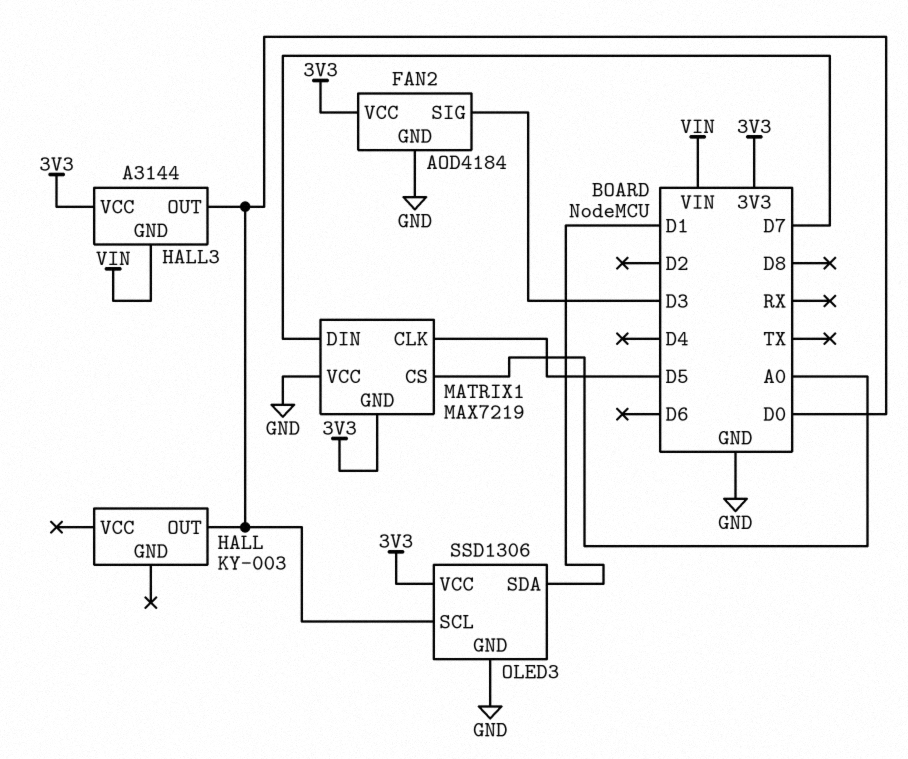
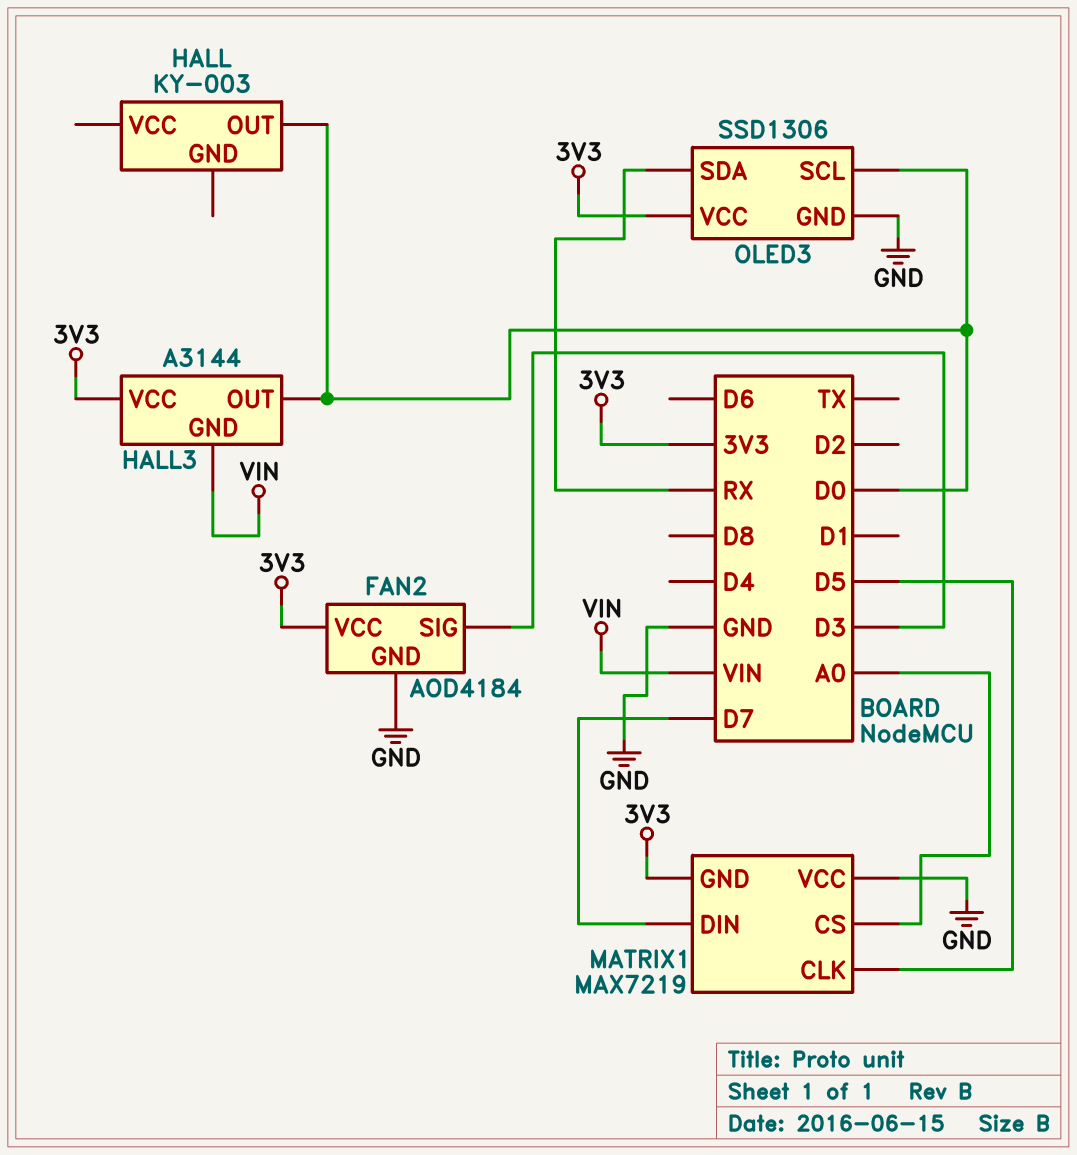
OLED3 pin SDA: D1 -> RX

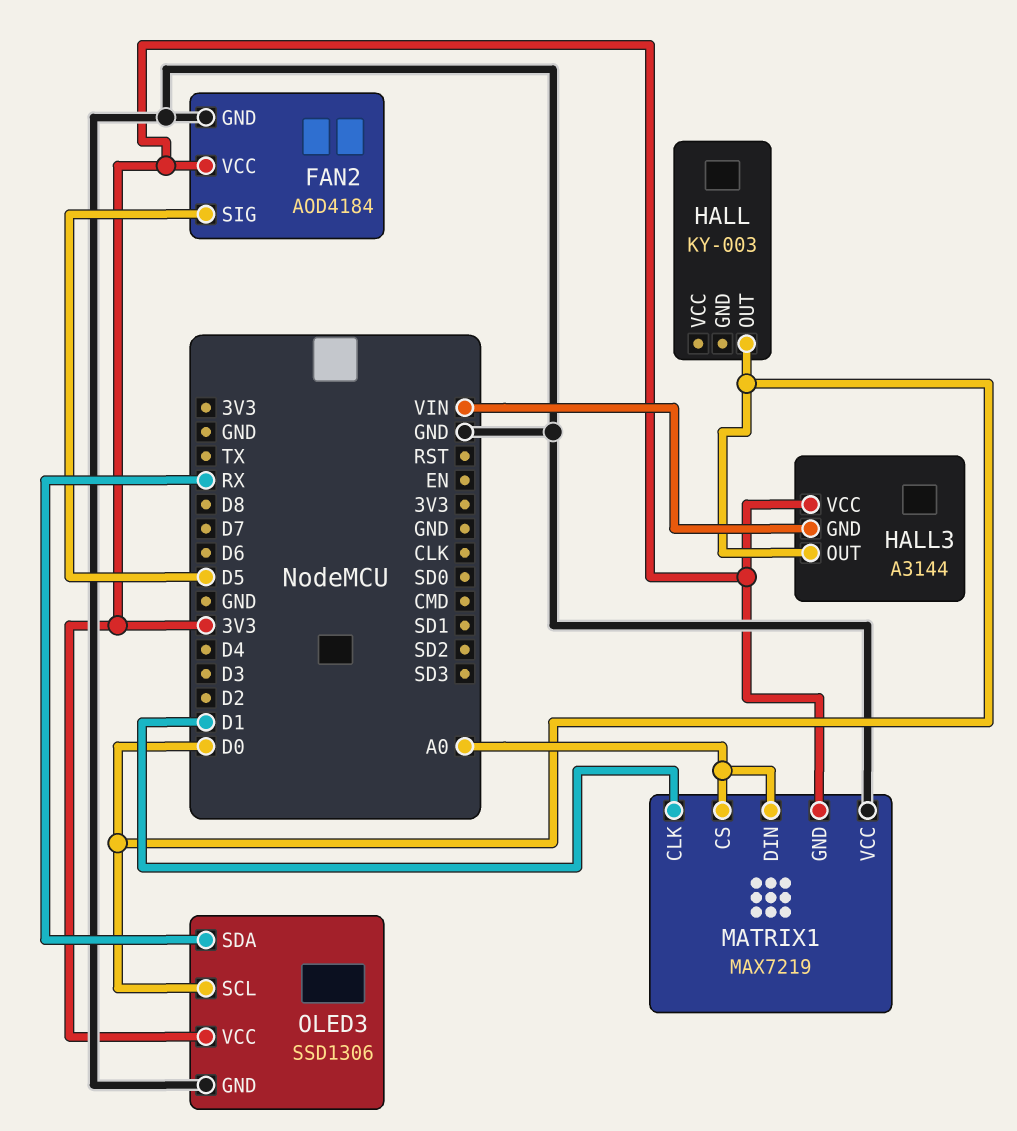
FAN2 pin SIG: D3 -> D5
MATRIX1 pin CLK: D5 -> D1
MATRIX1 pin DIN: D7 -> A0

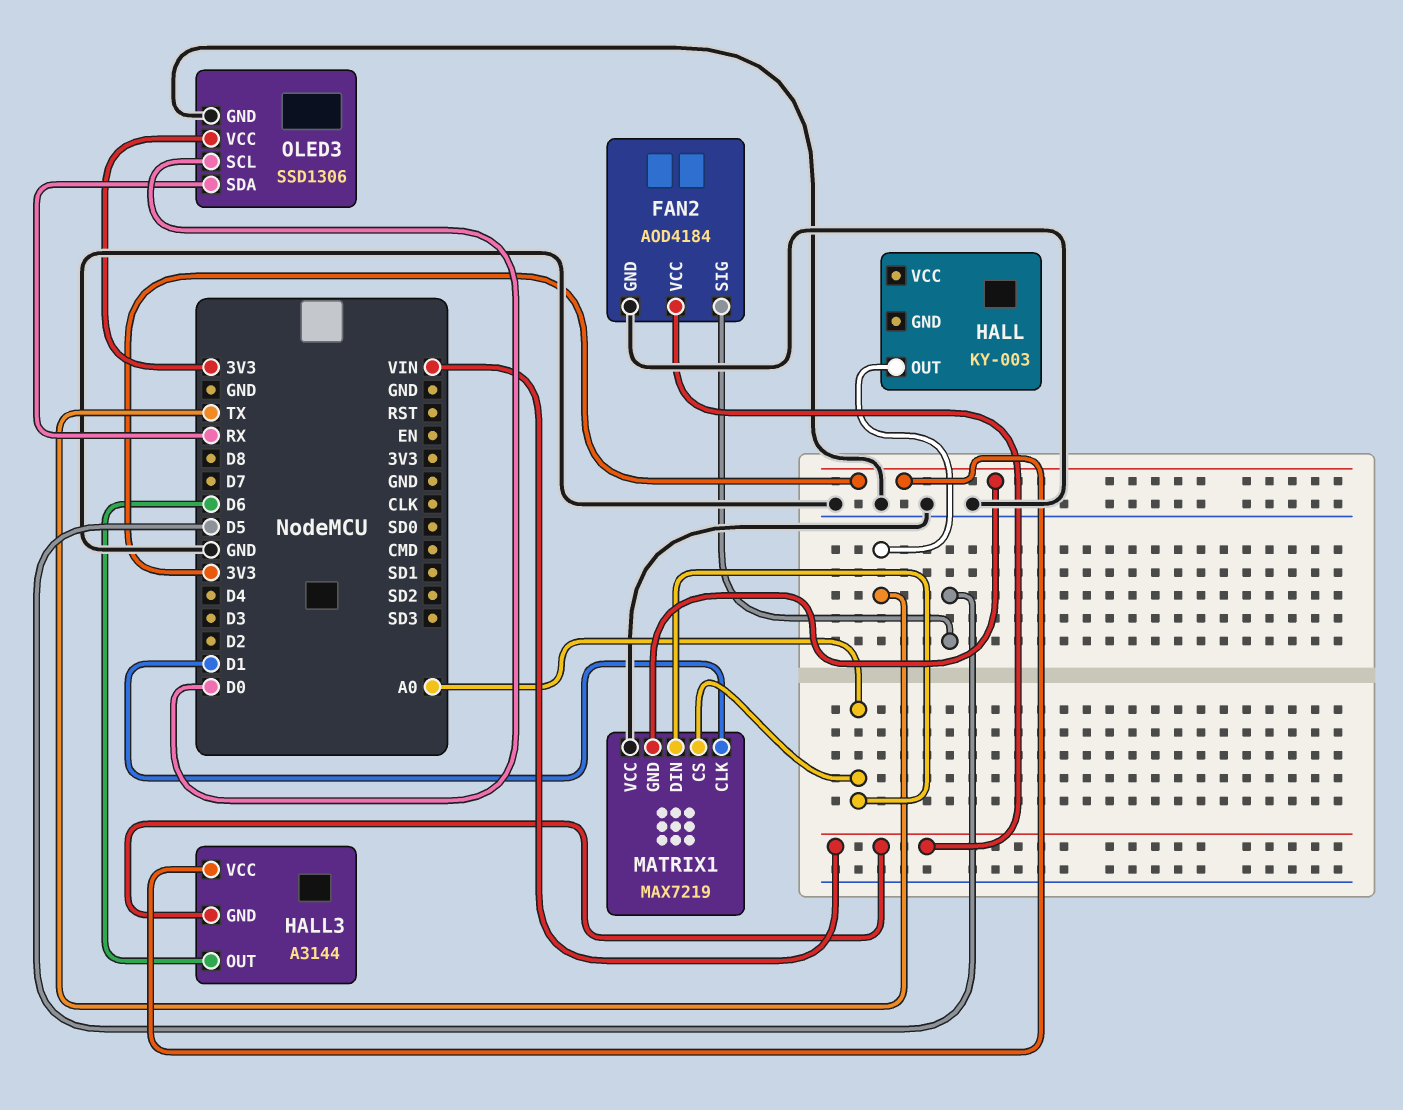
FAN2 pin VCC: 3V3 -> VIN
HALL pin OUT: D0 -> TX
HALL3 pin OUT: D0 -> D6

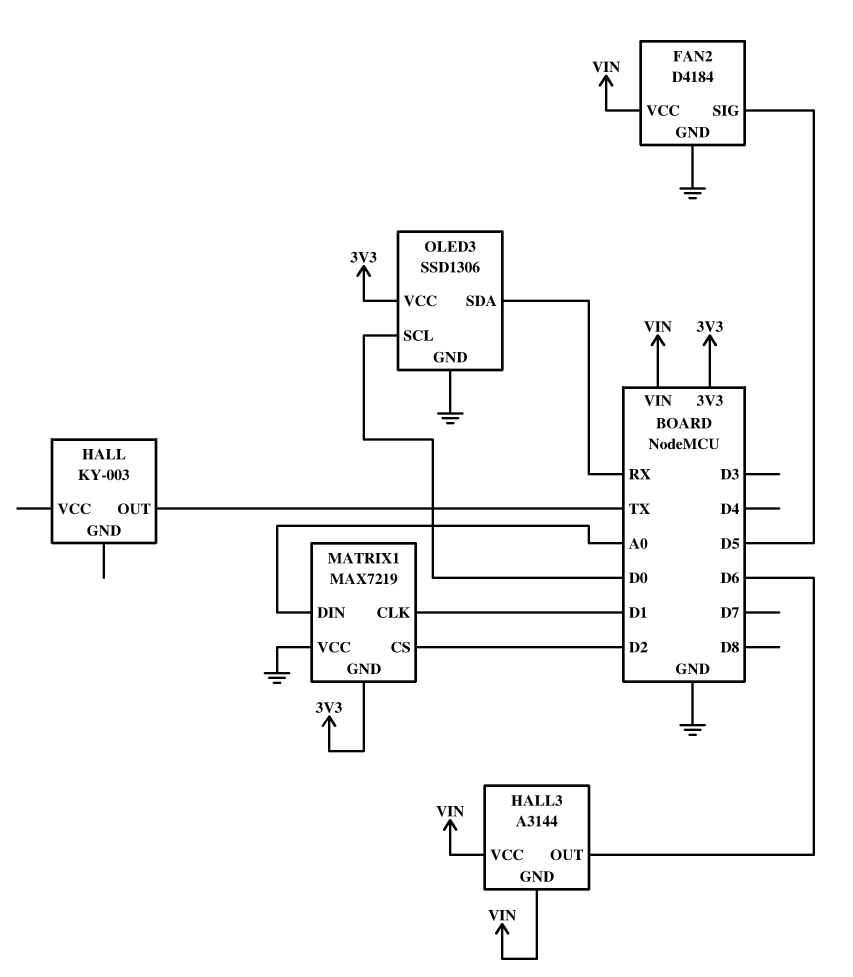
FAN2: AOD4184 -> D4184
HALL3 pin VCC: 3V3 -> VIN
MATRIX1 pin CS: A0 -> D2

